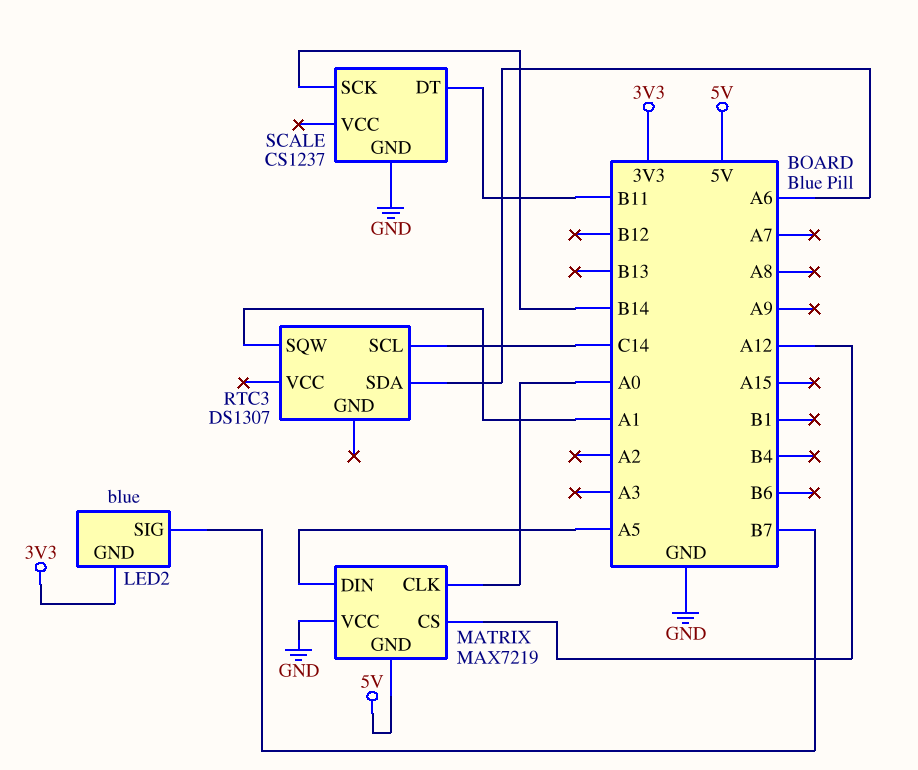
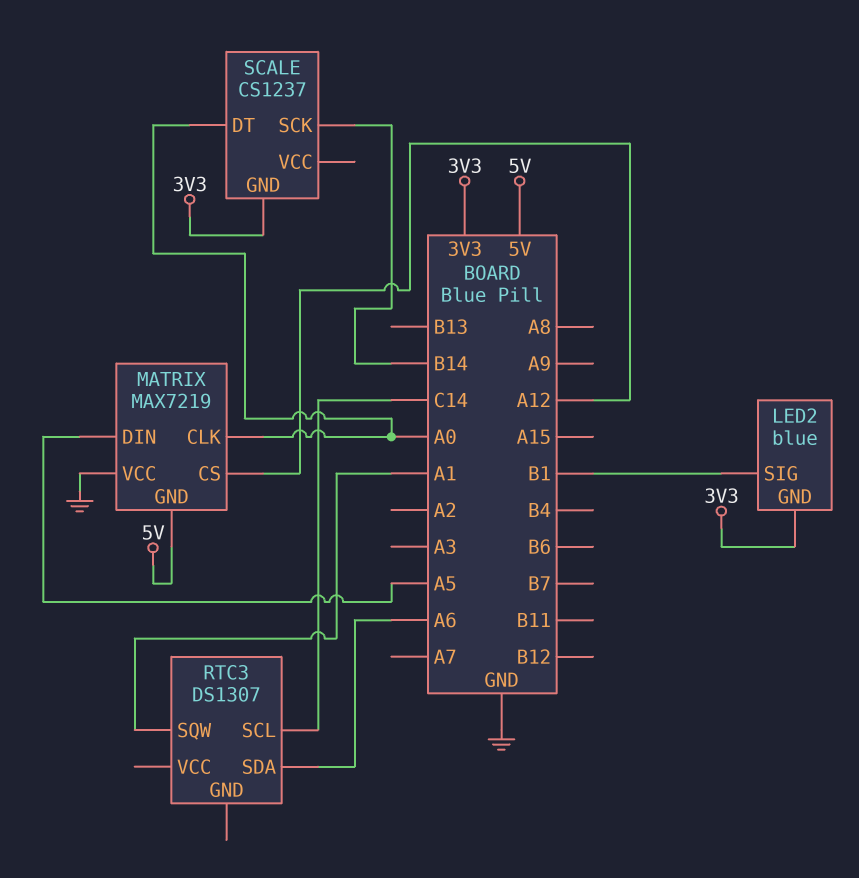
LED2 pin SIG: B7 -> B1
SCALE pin DT: B11 -> A0
SCALE pin GND: GND -> 3V3

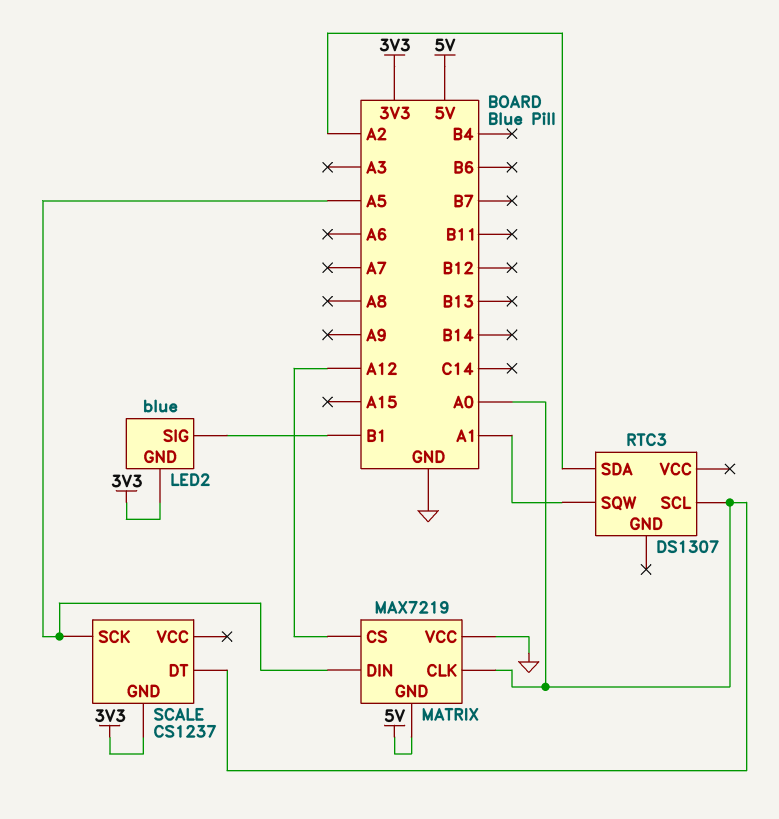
RTC3 pin SCL: C14 -> A0
RTC3 pin SDA: A6 -> A2
SCALE pin SCK: B14 -> A5

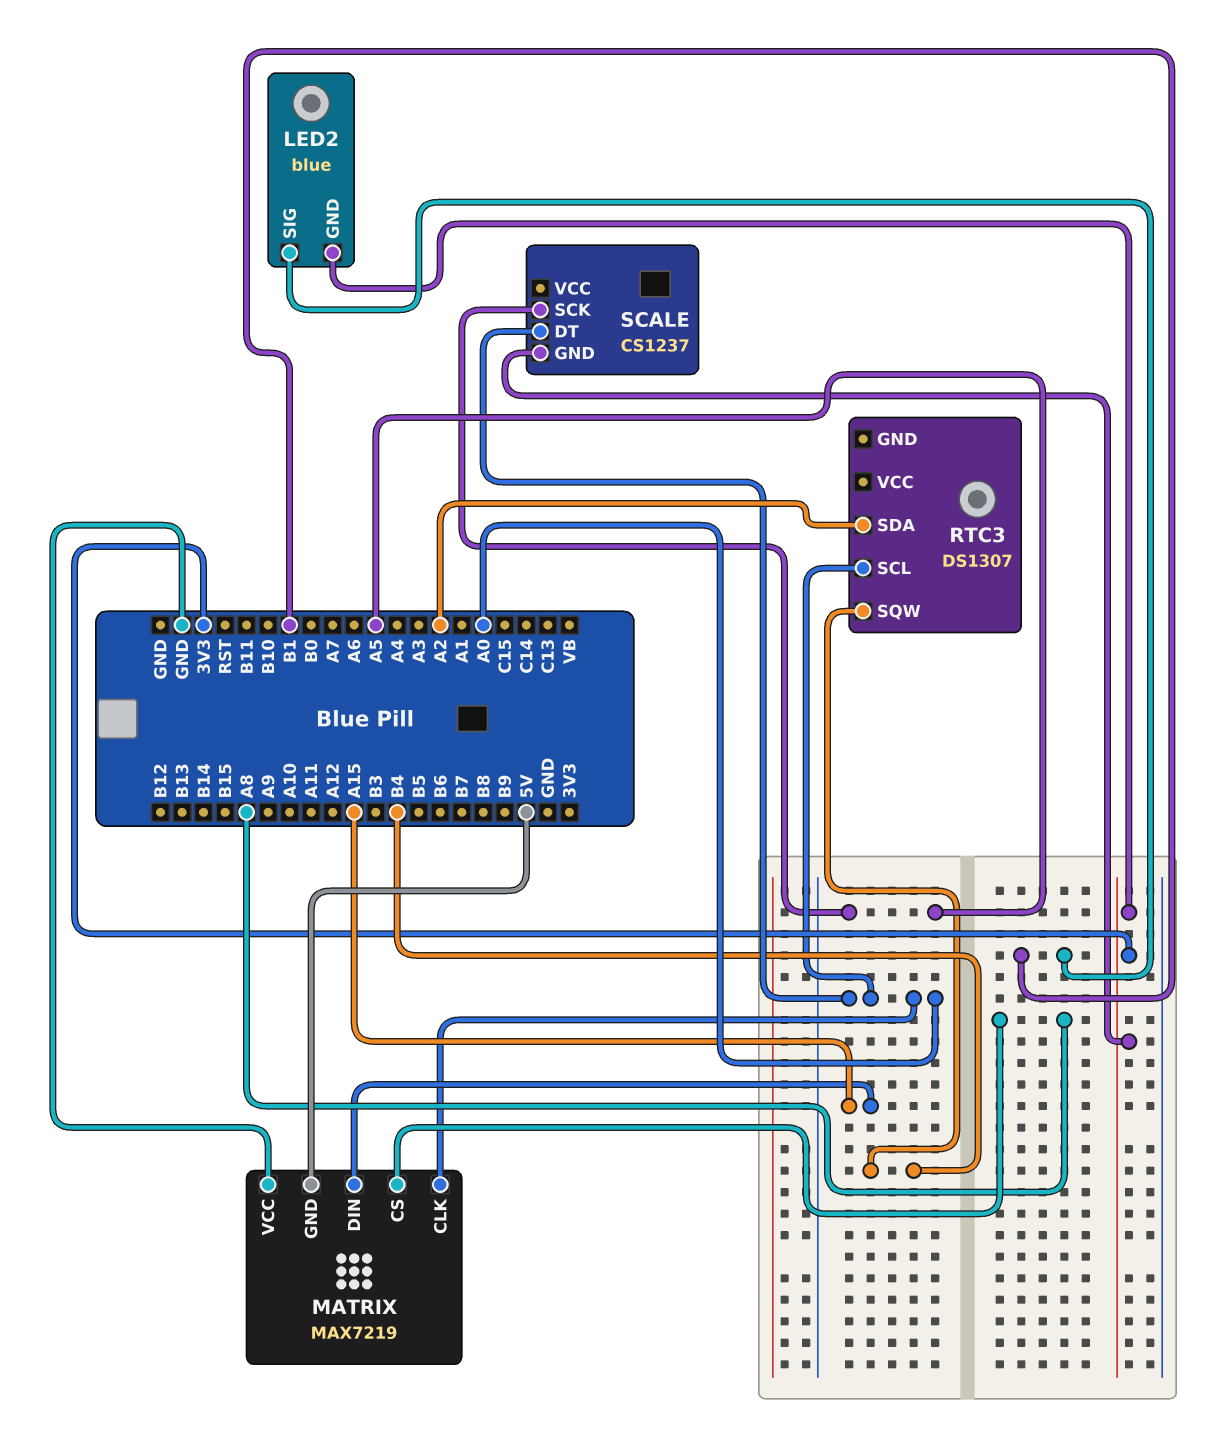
MATRIX pin CS: A12 -> A8
MATRIX pin DIN: A5 -> A15
RTC3 pin SQW: A1 -> B4

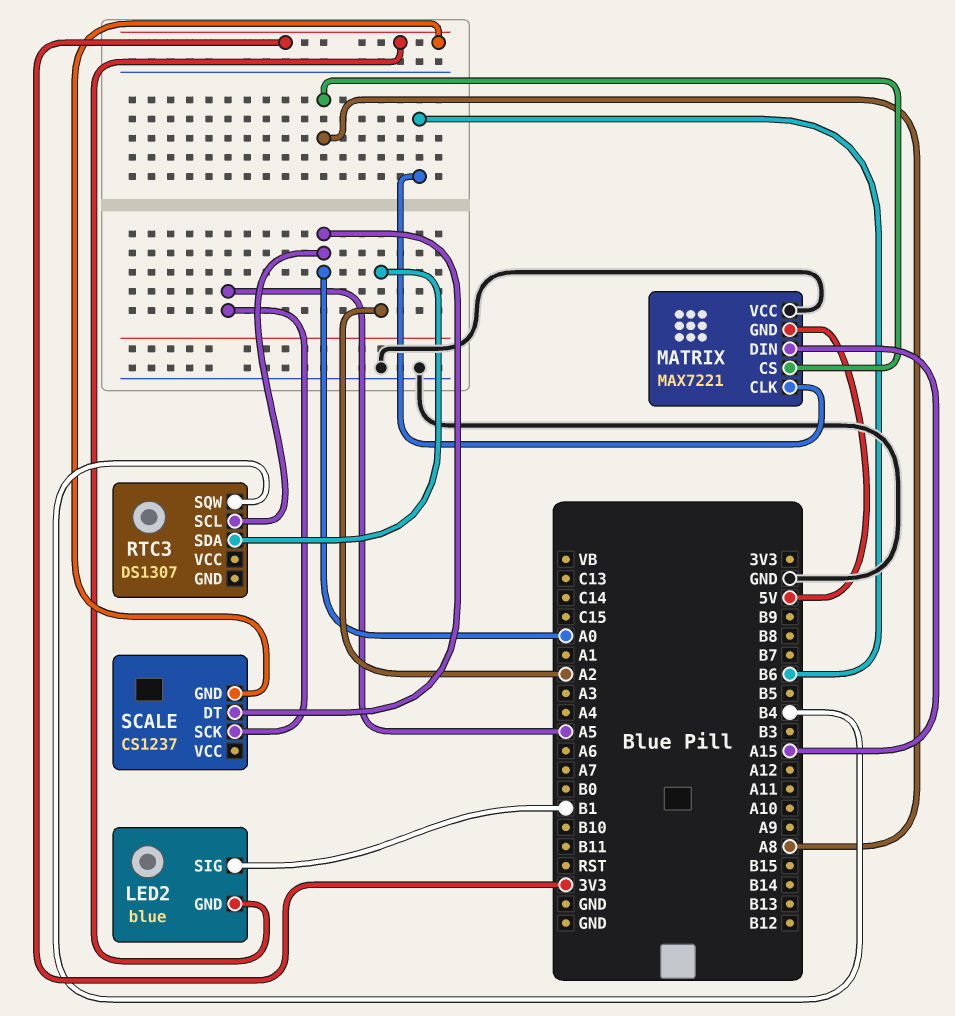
MATRIX: MAX7219 -> MAX7221
MATRIX pin CLK: A0 -> B6

